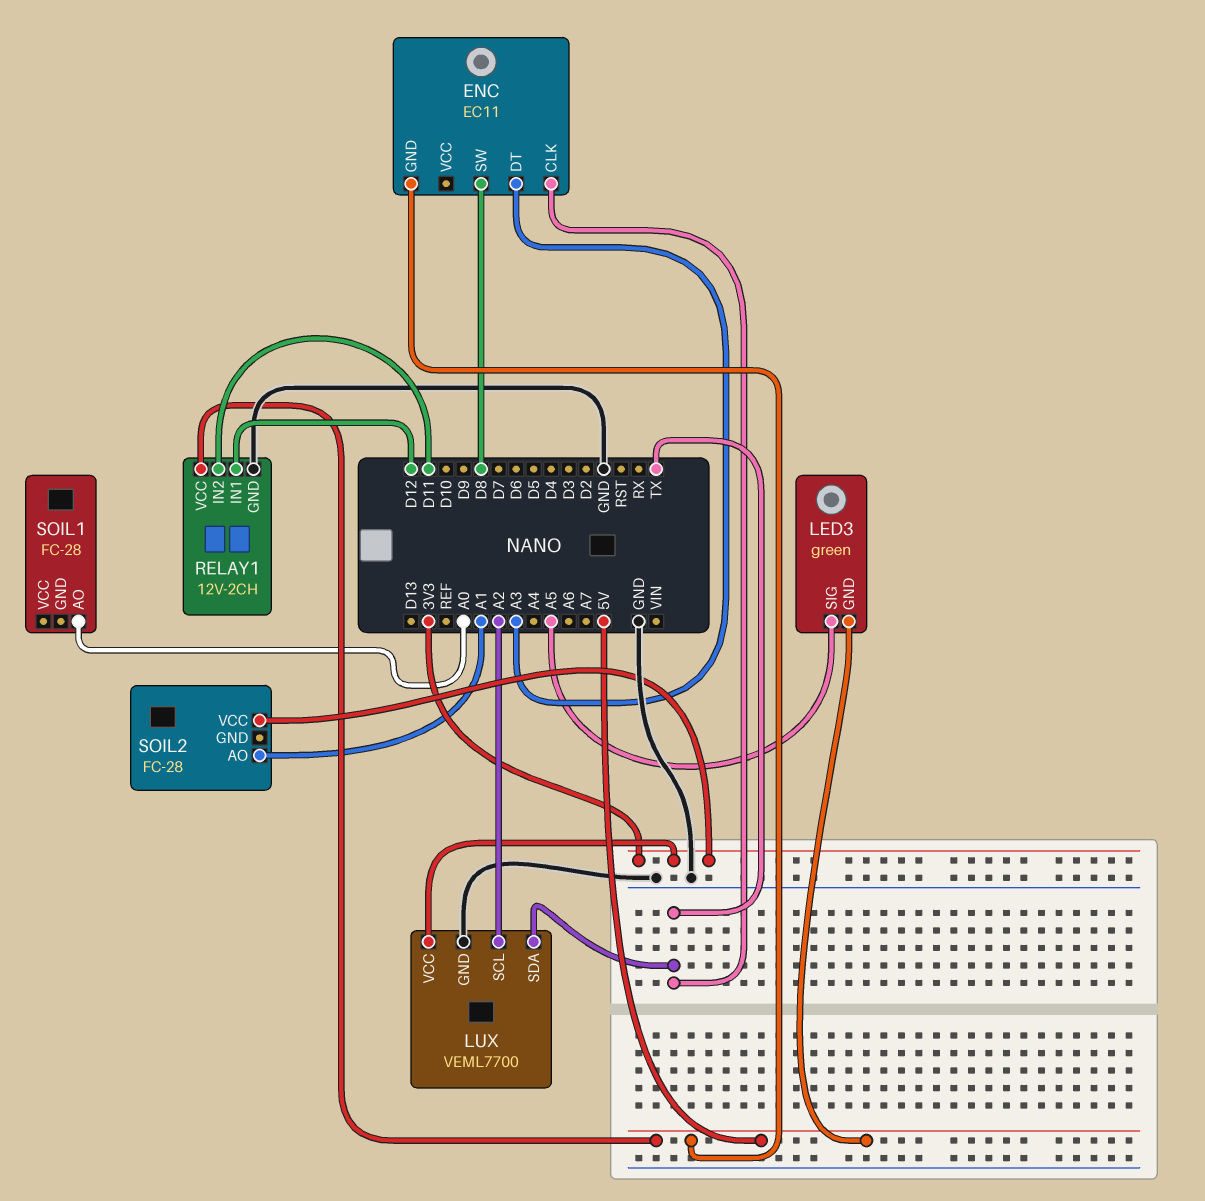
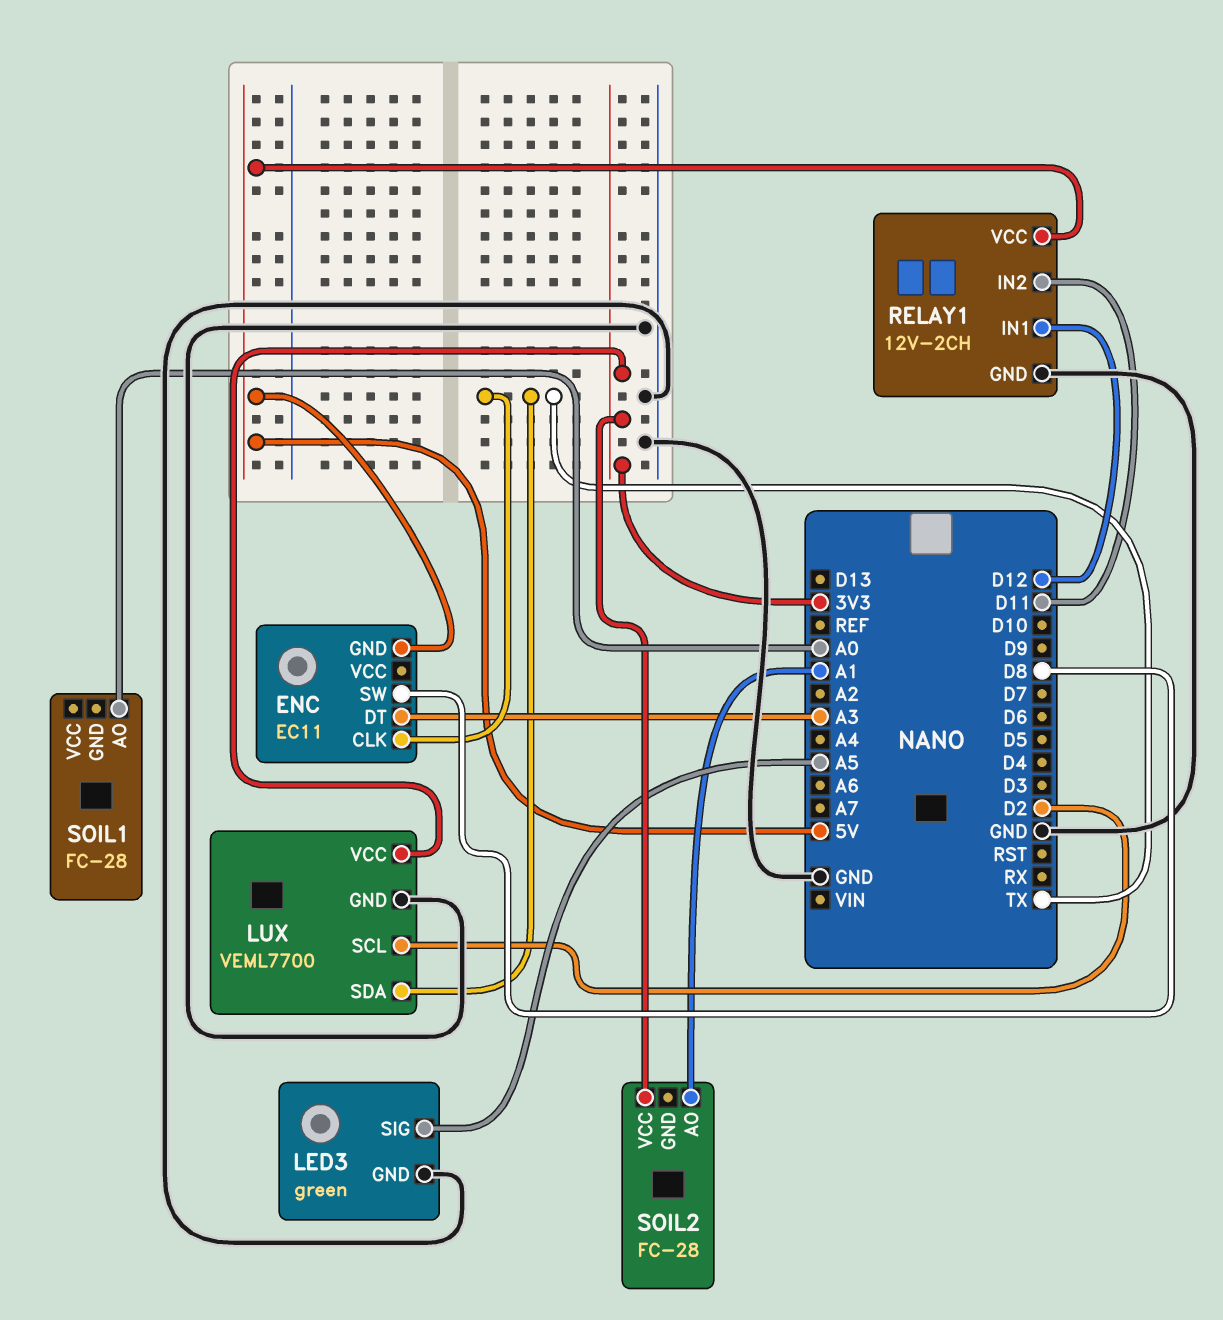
LED3 pin GND: 5V -> GND
LUX pin SCL: A2 -> D2

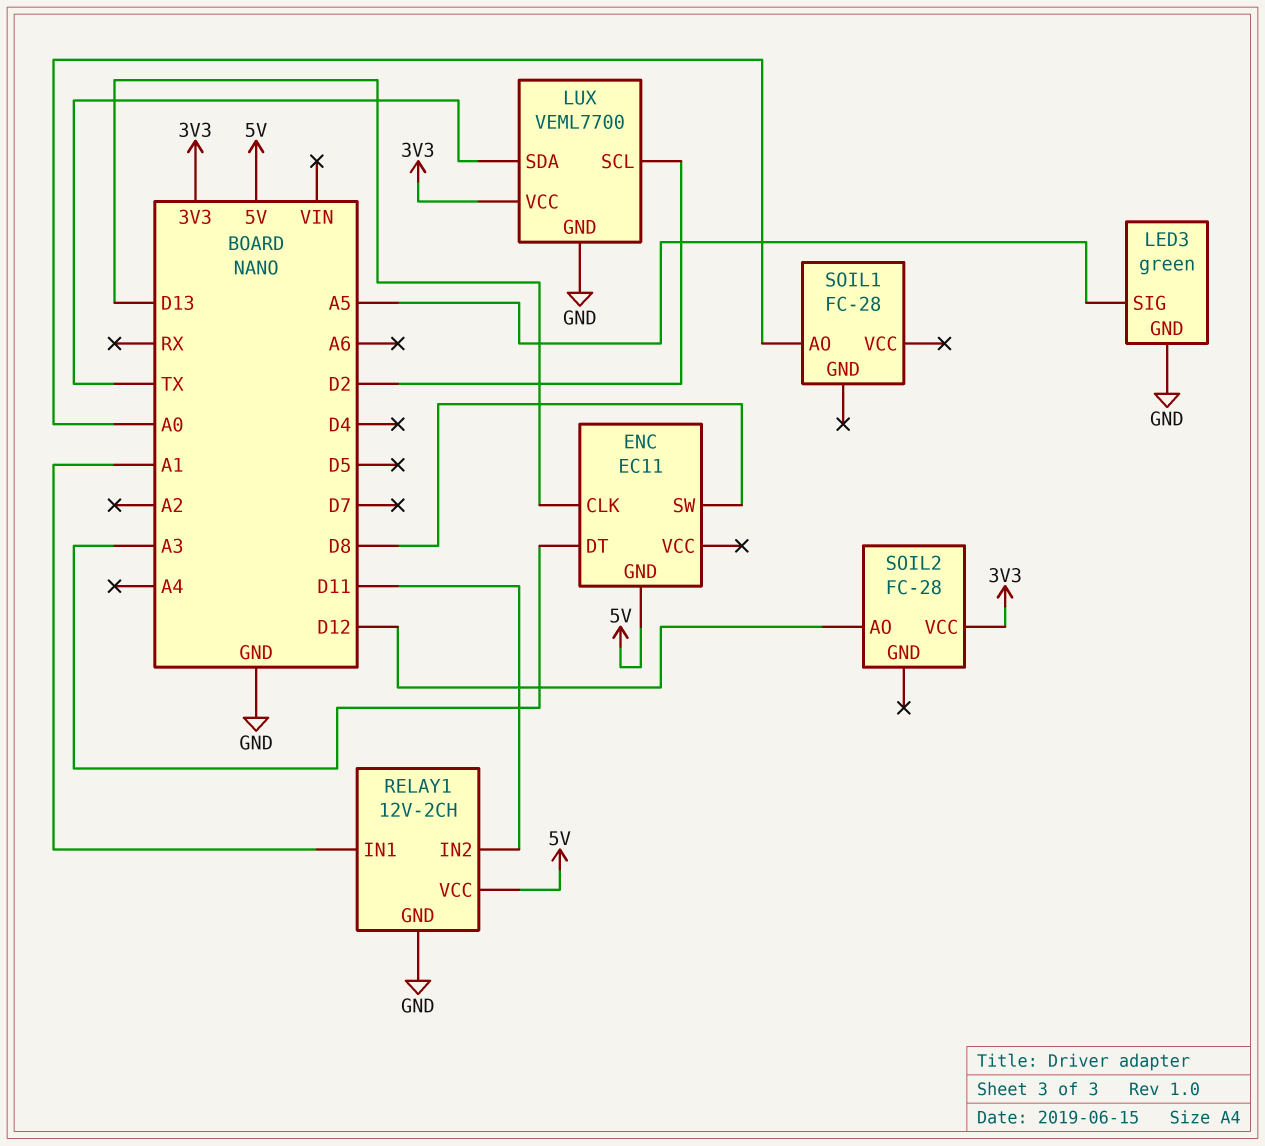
ENC pin CLK: TX -> D13
RELAY1 pin IN1: D12 -> A1
SOIL2 pin AO: A1 -> D12

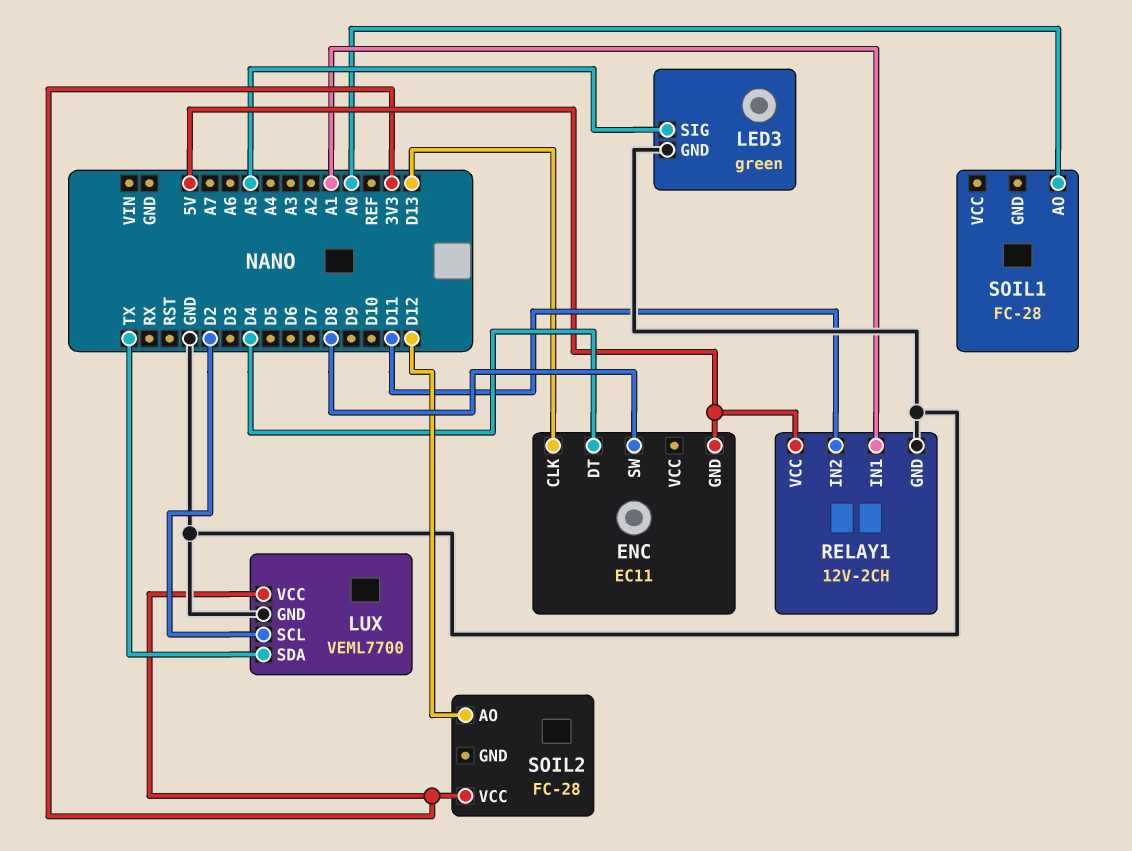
ENC pin DT: A3 -> D4

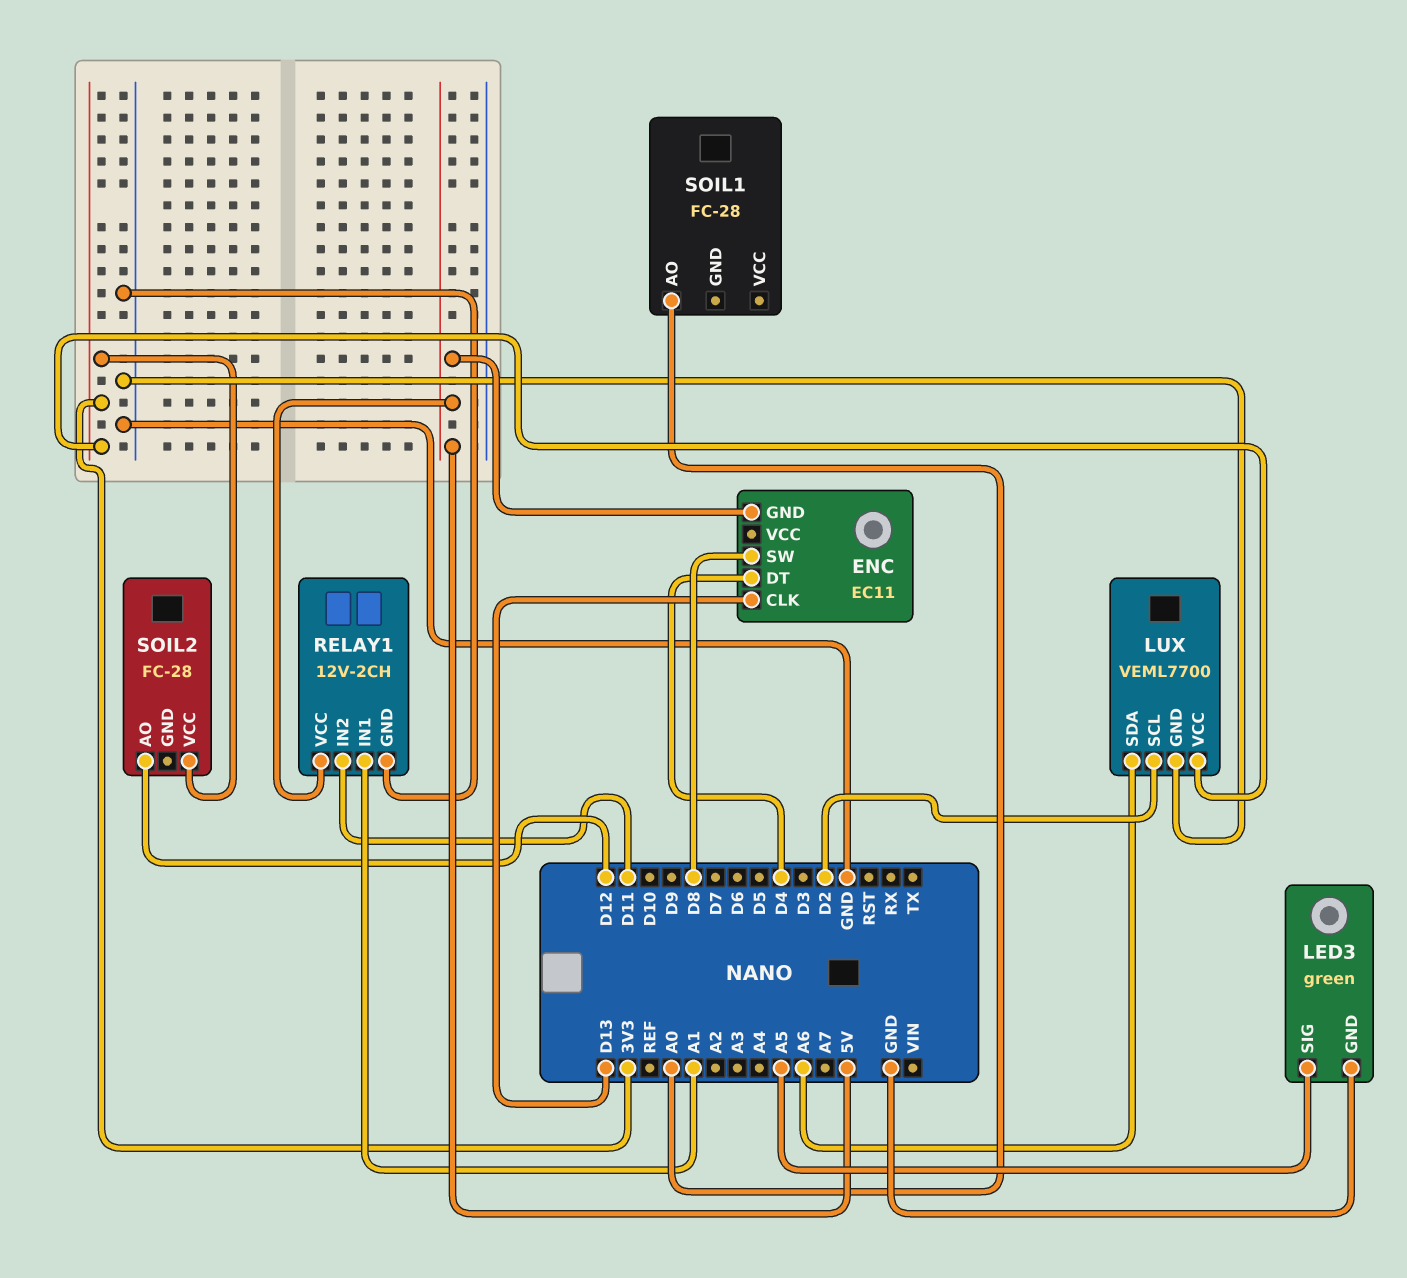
LUX pin SDA: TX -> A6

